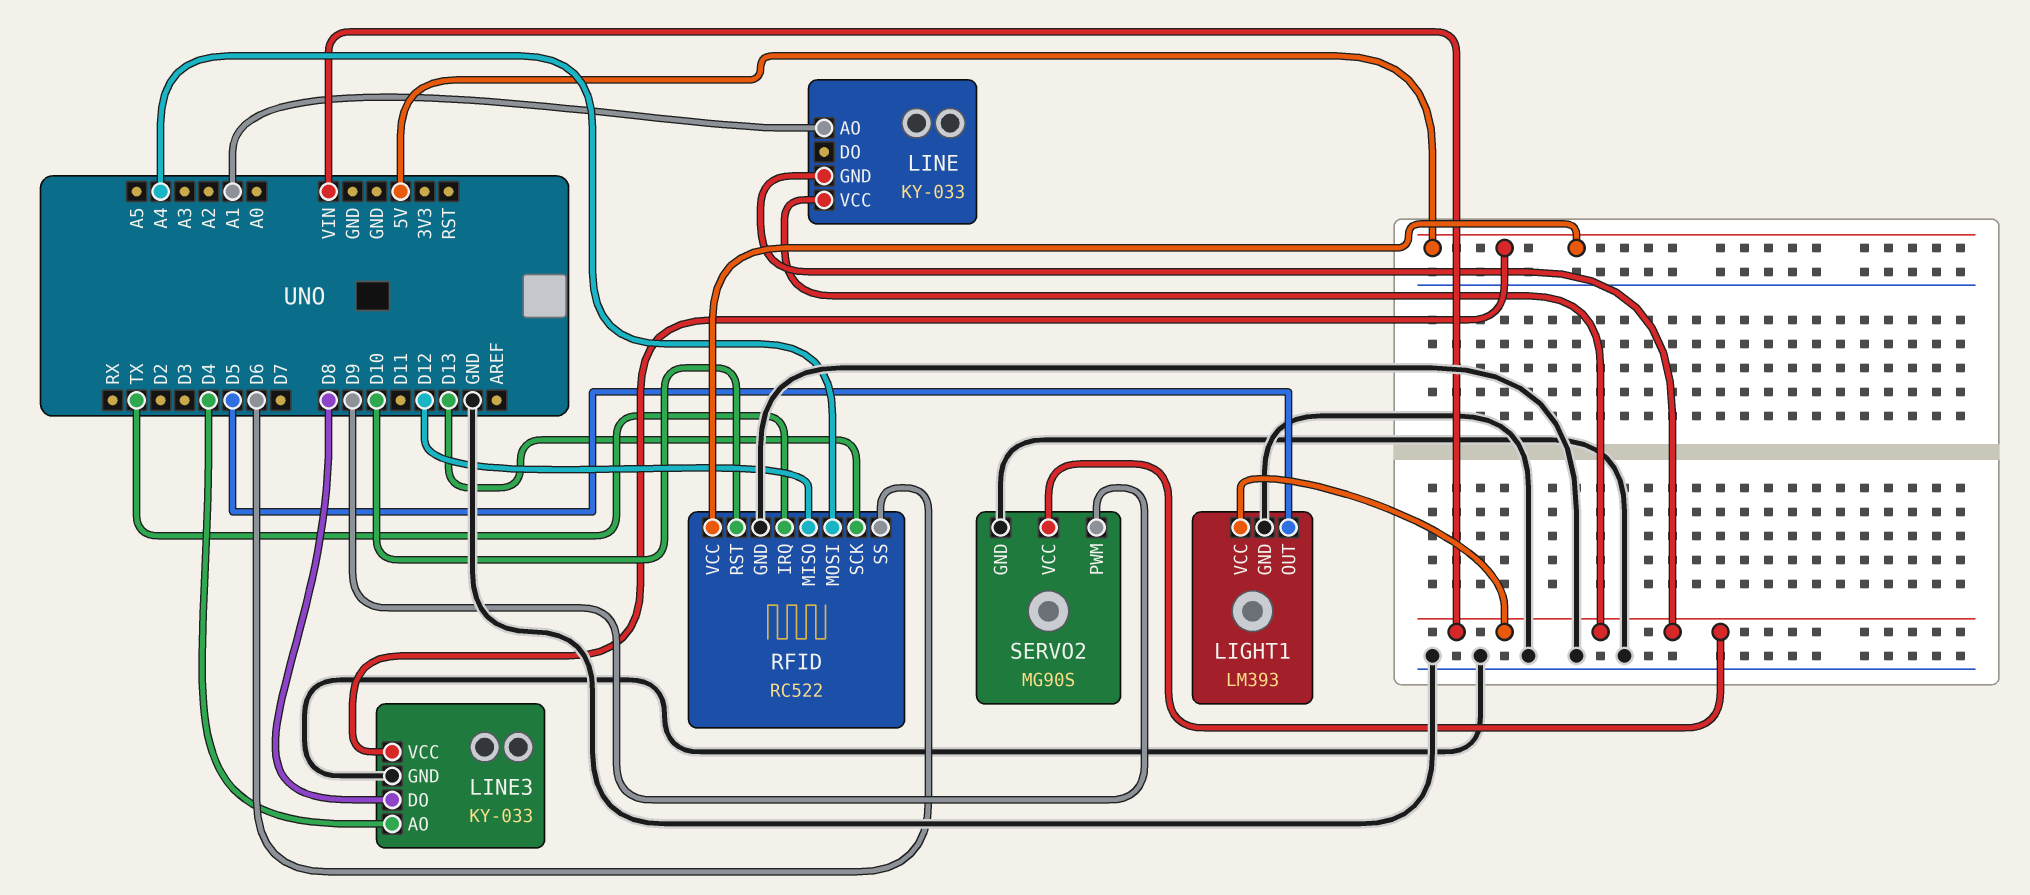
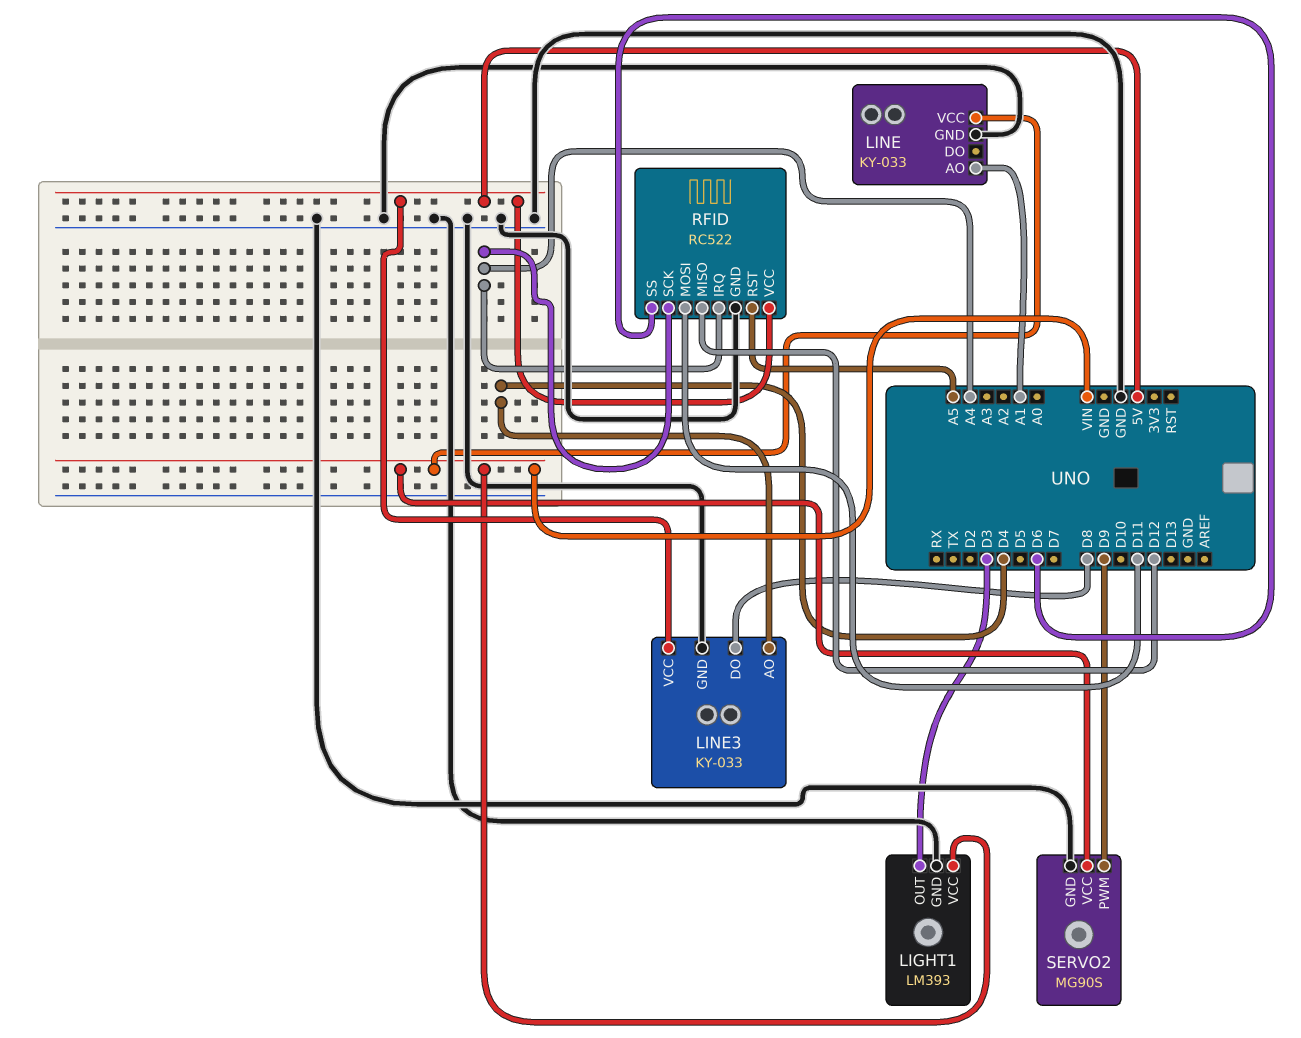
LIGHT1 pin OUT: D5 -> D3
LINE pin GND: VIN -> GND
RFID pin IRQ: TX -> A4
RFID pin MOSI: A4 -> D11
RFID pin RST: D10 -> A5
RFID pin SCK: D13 -> A4

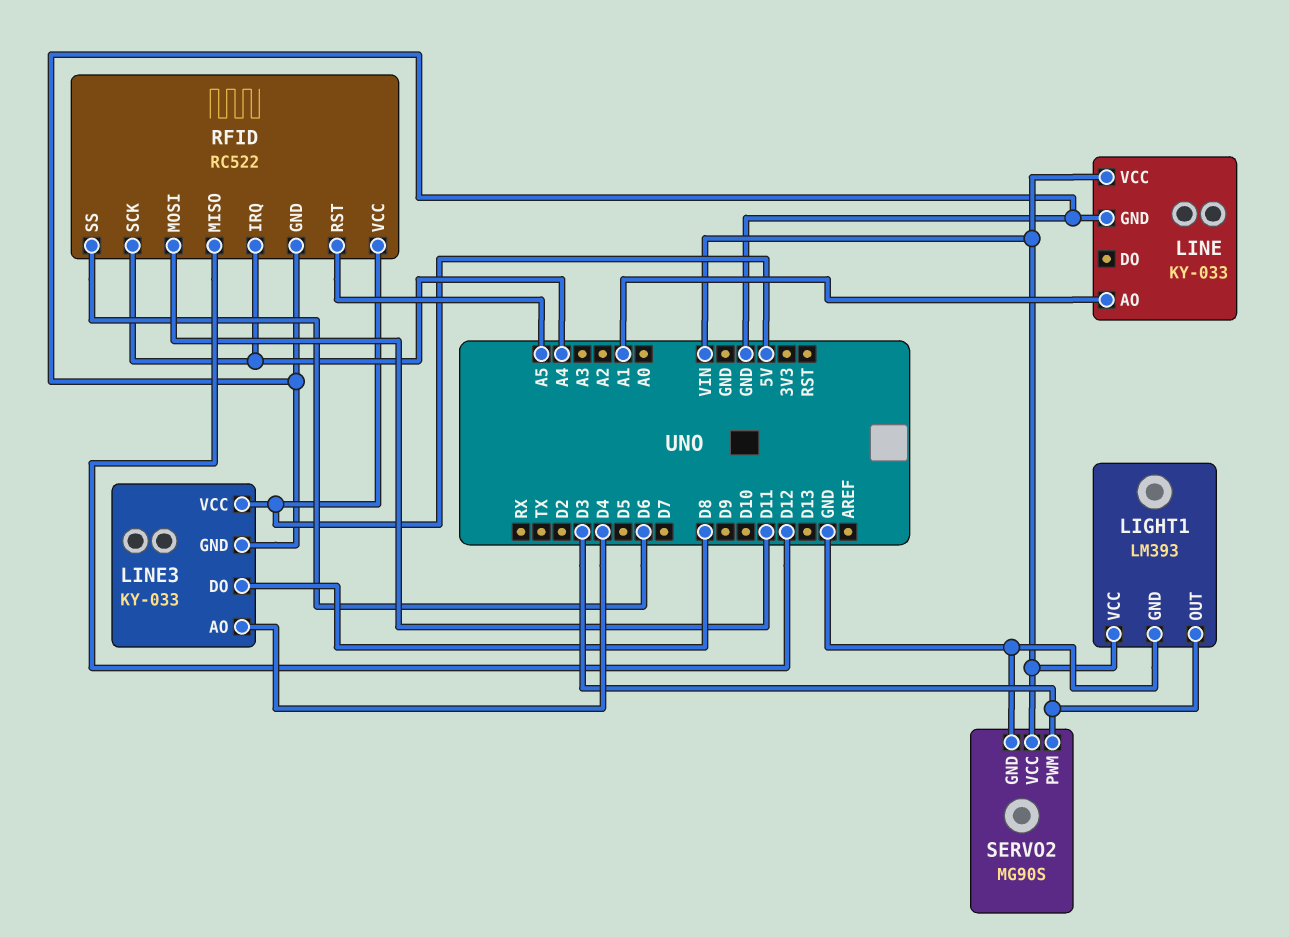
SERVO2 pin PWM: D9 -> D3

